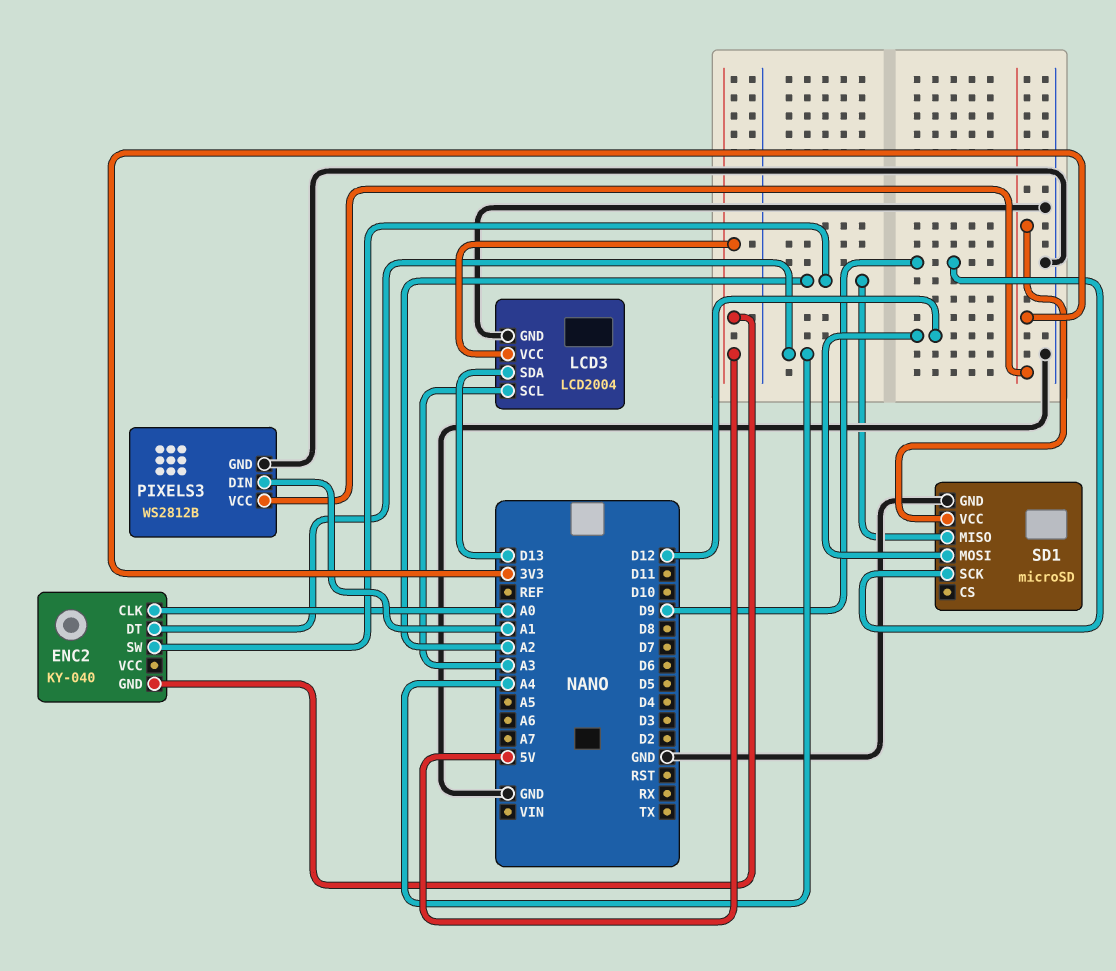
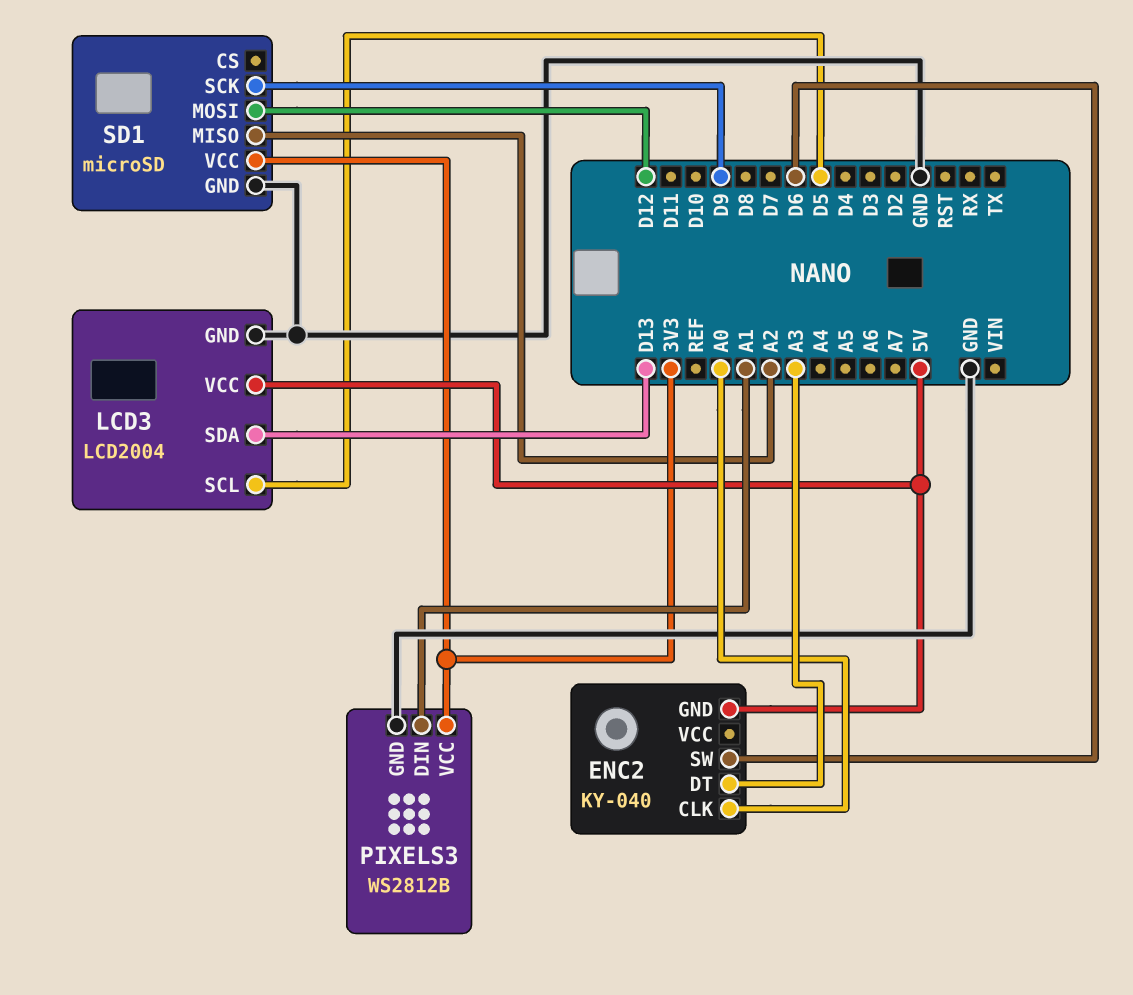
ENC2 pin DT: A4 -> A3
ENC2 pin SW: A2 -> D6
LCD3 pin SCL: A3 -> D5

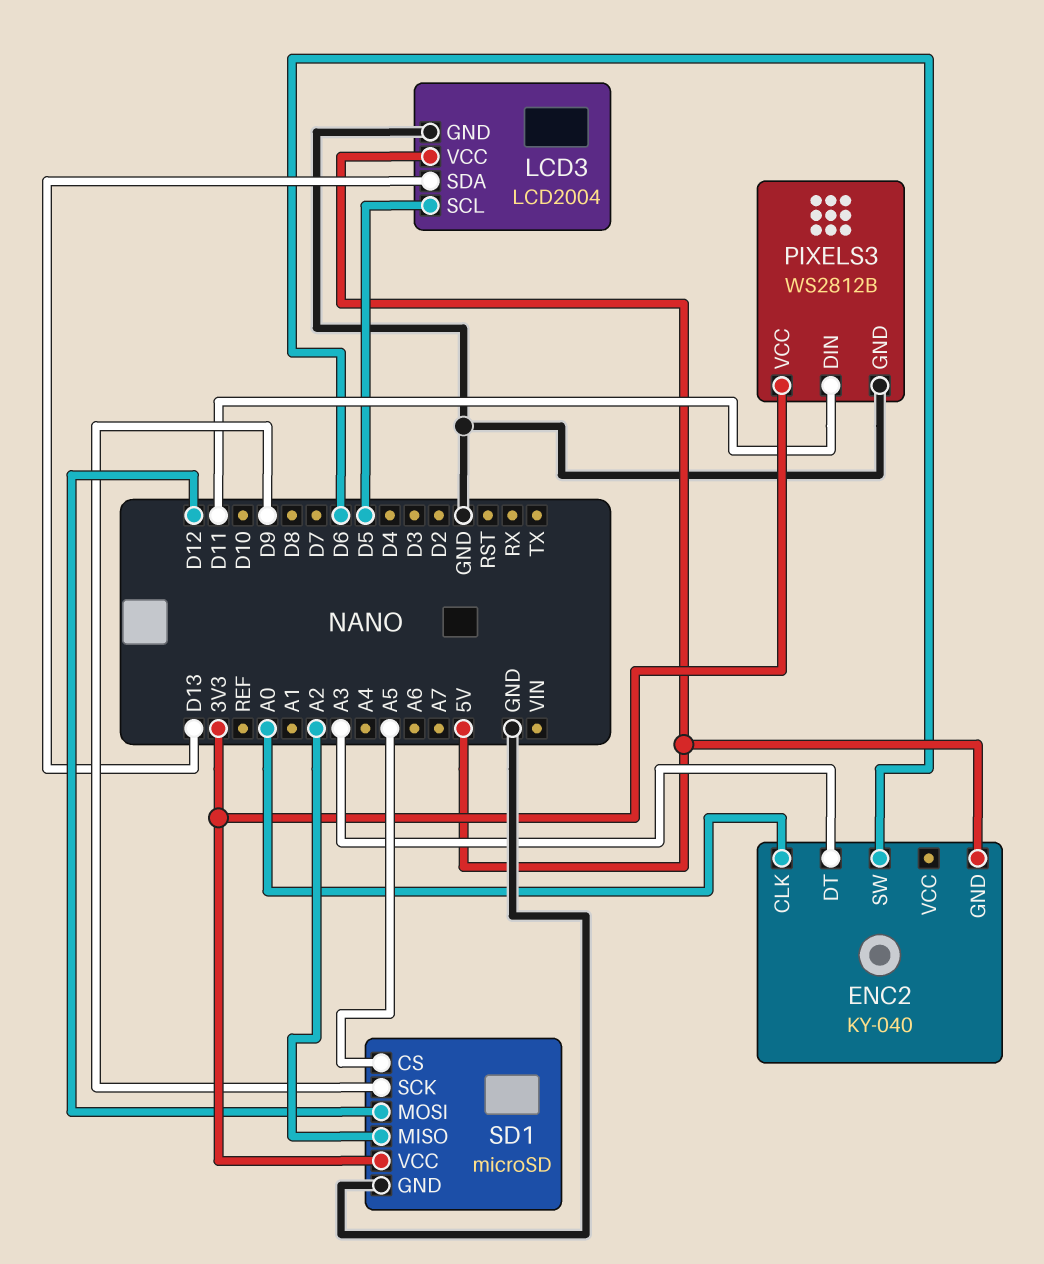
PIXELS3 pin DIN: A1 -> D11
SD1 pin CS: none -> A5

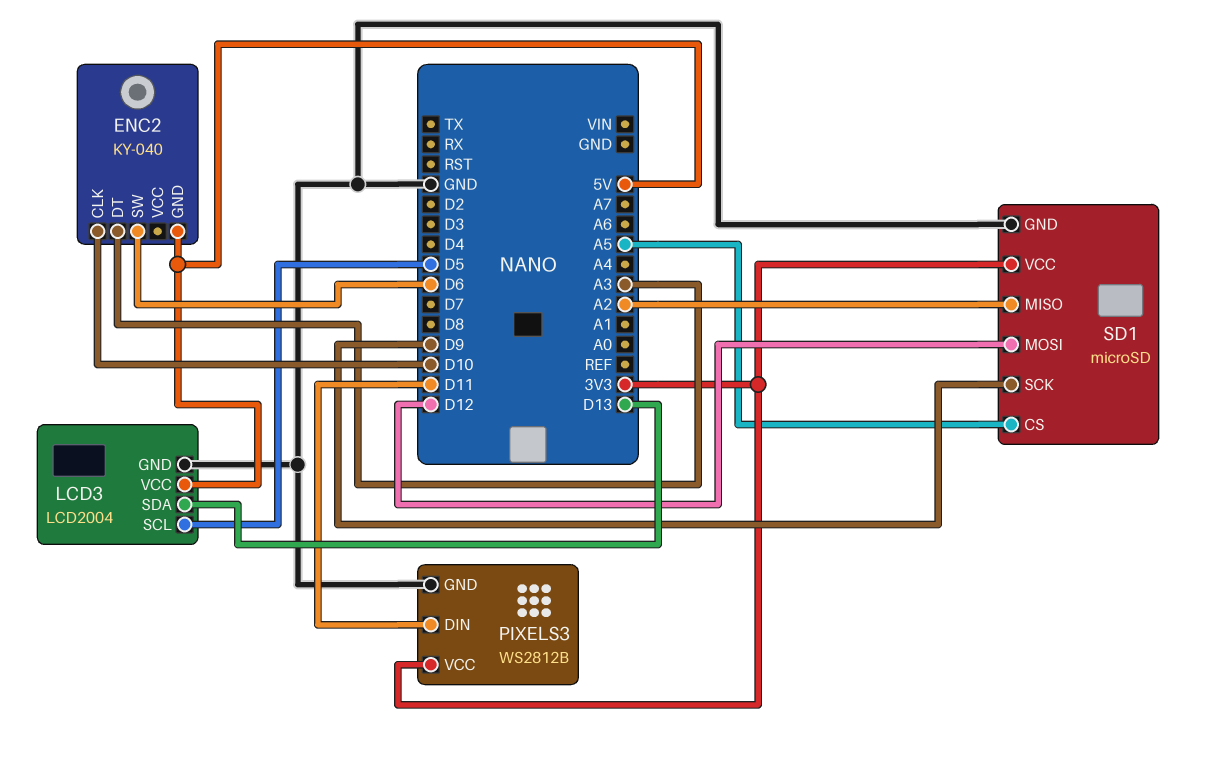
ENC2 pin CLK: A0 -> D10

